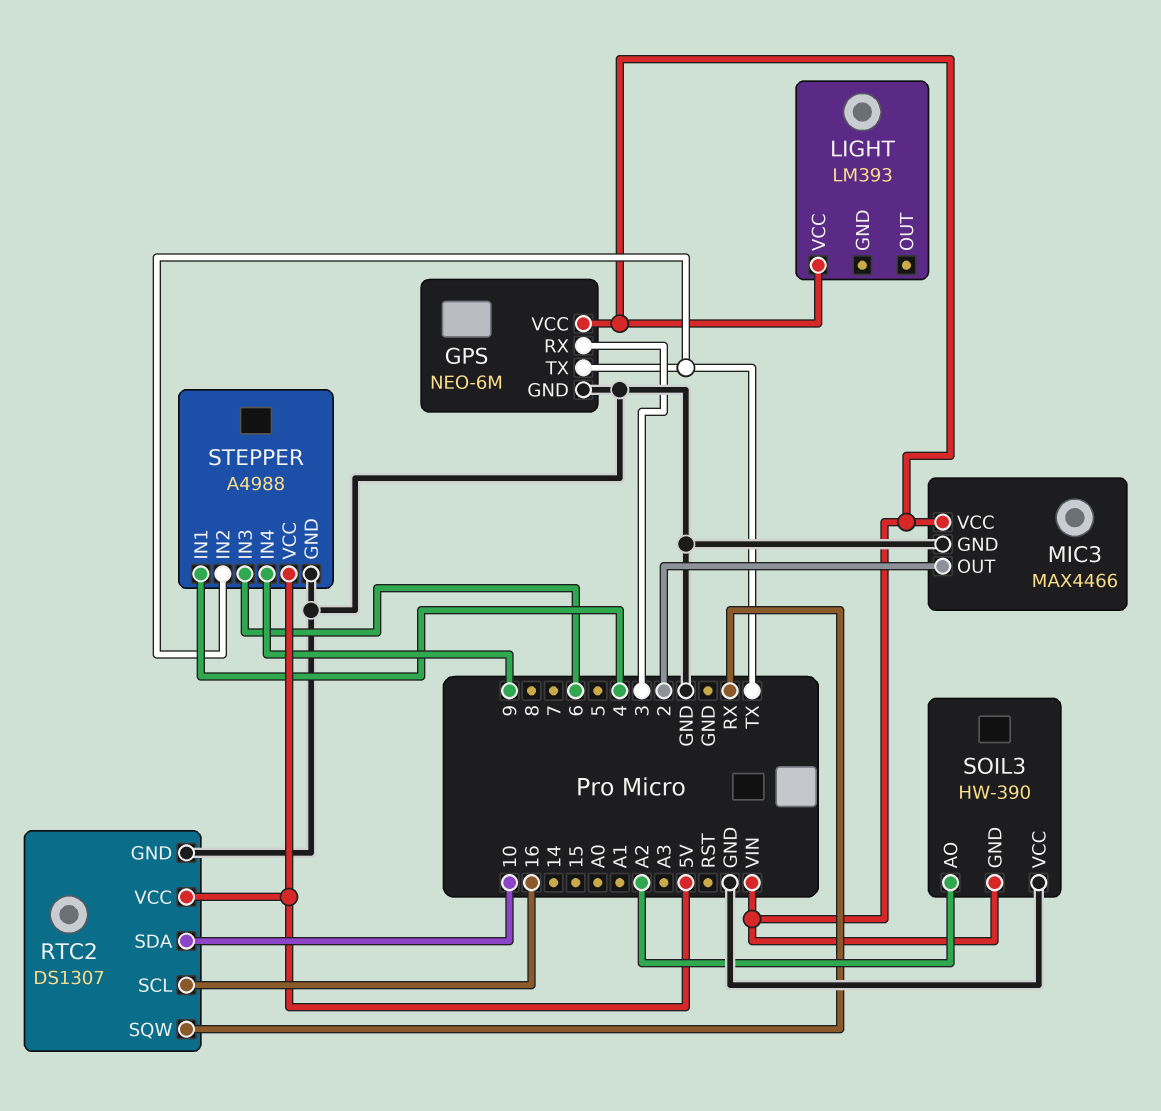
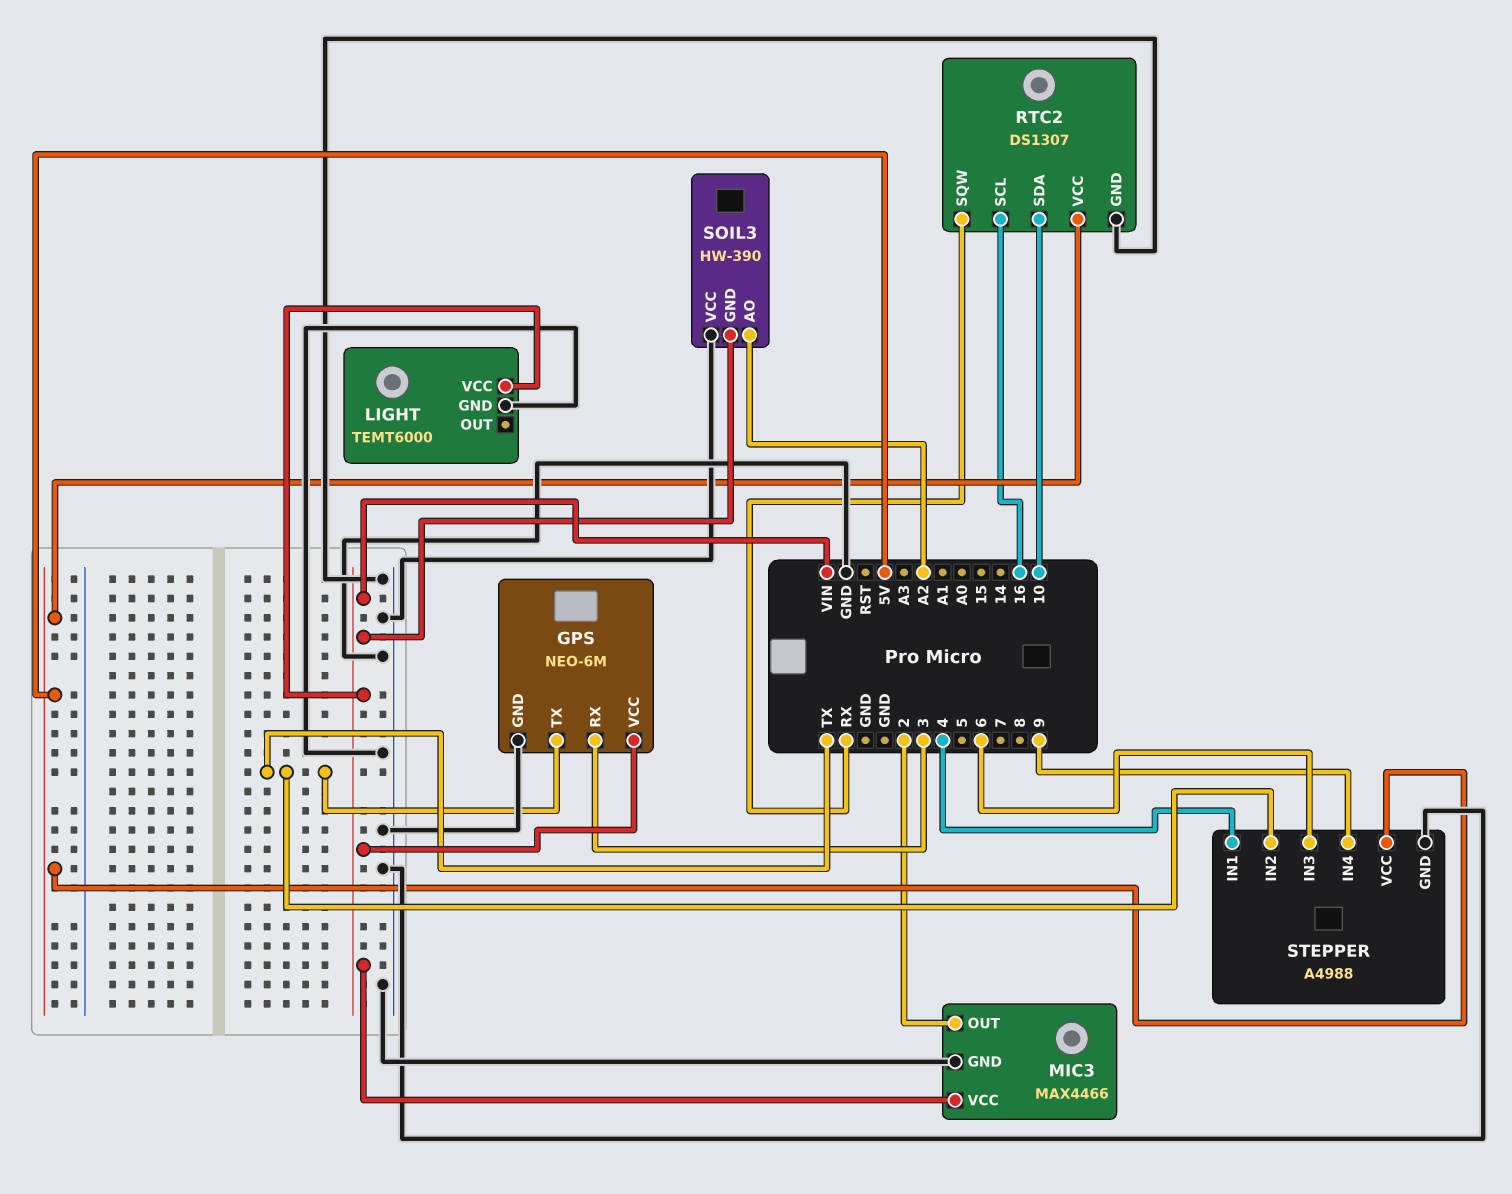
LIGHT: LM393 -> TEMT6000
LIGHT pin GND: none -> GND

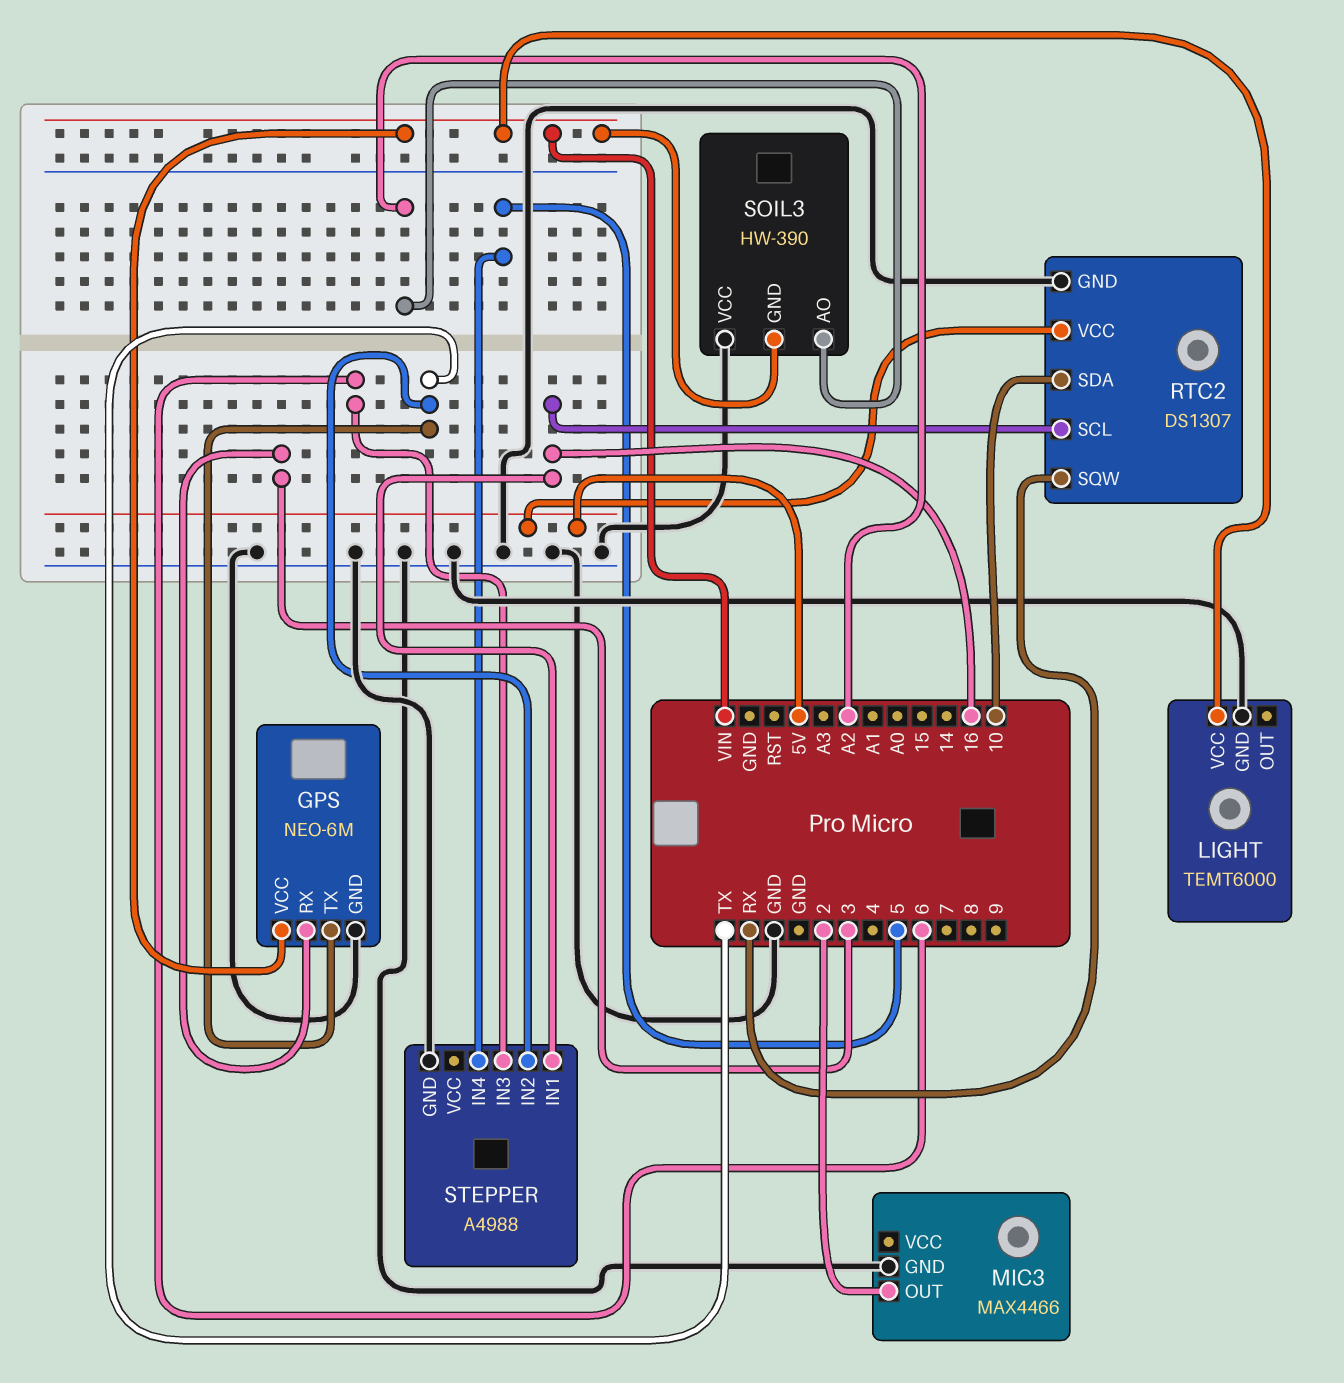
MIC3 pin VCC: VIN -> none
STEPPER pin IN1: 4 -> 16
STEPPER pin IN4: 9 -> 5
STEPPER pin VCC: 5V -> none

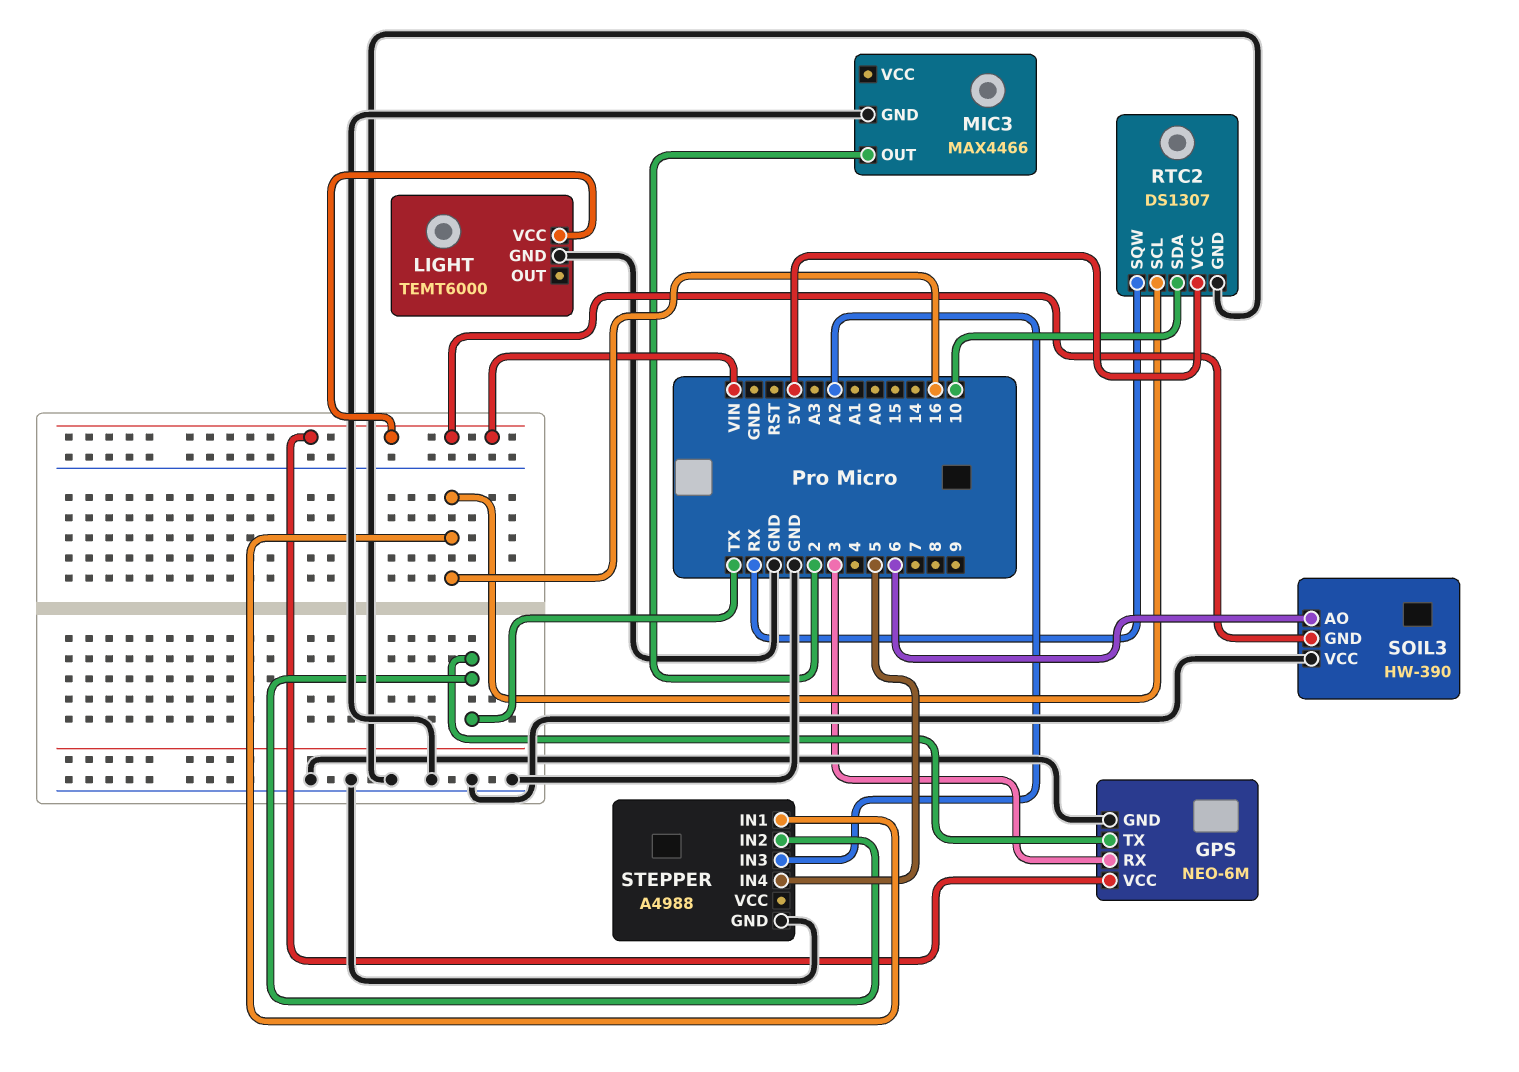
SOIL3 pin AO: A2 -> 6
STEPPER pin IN3: 6 -> A2

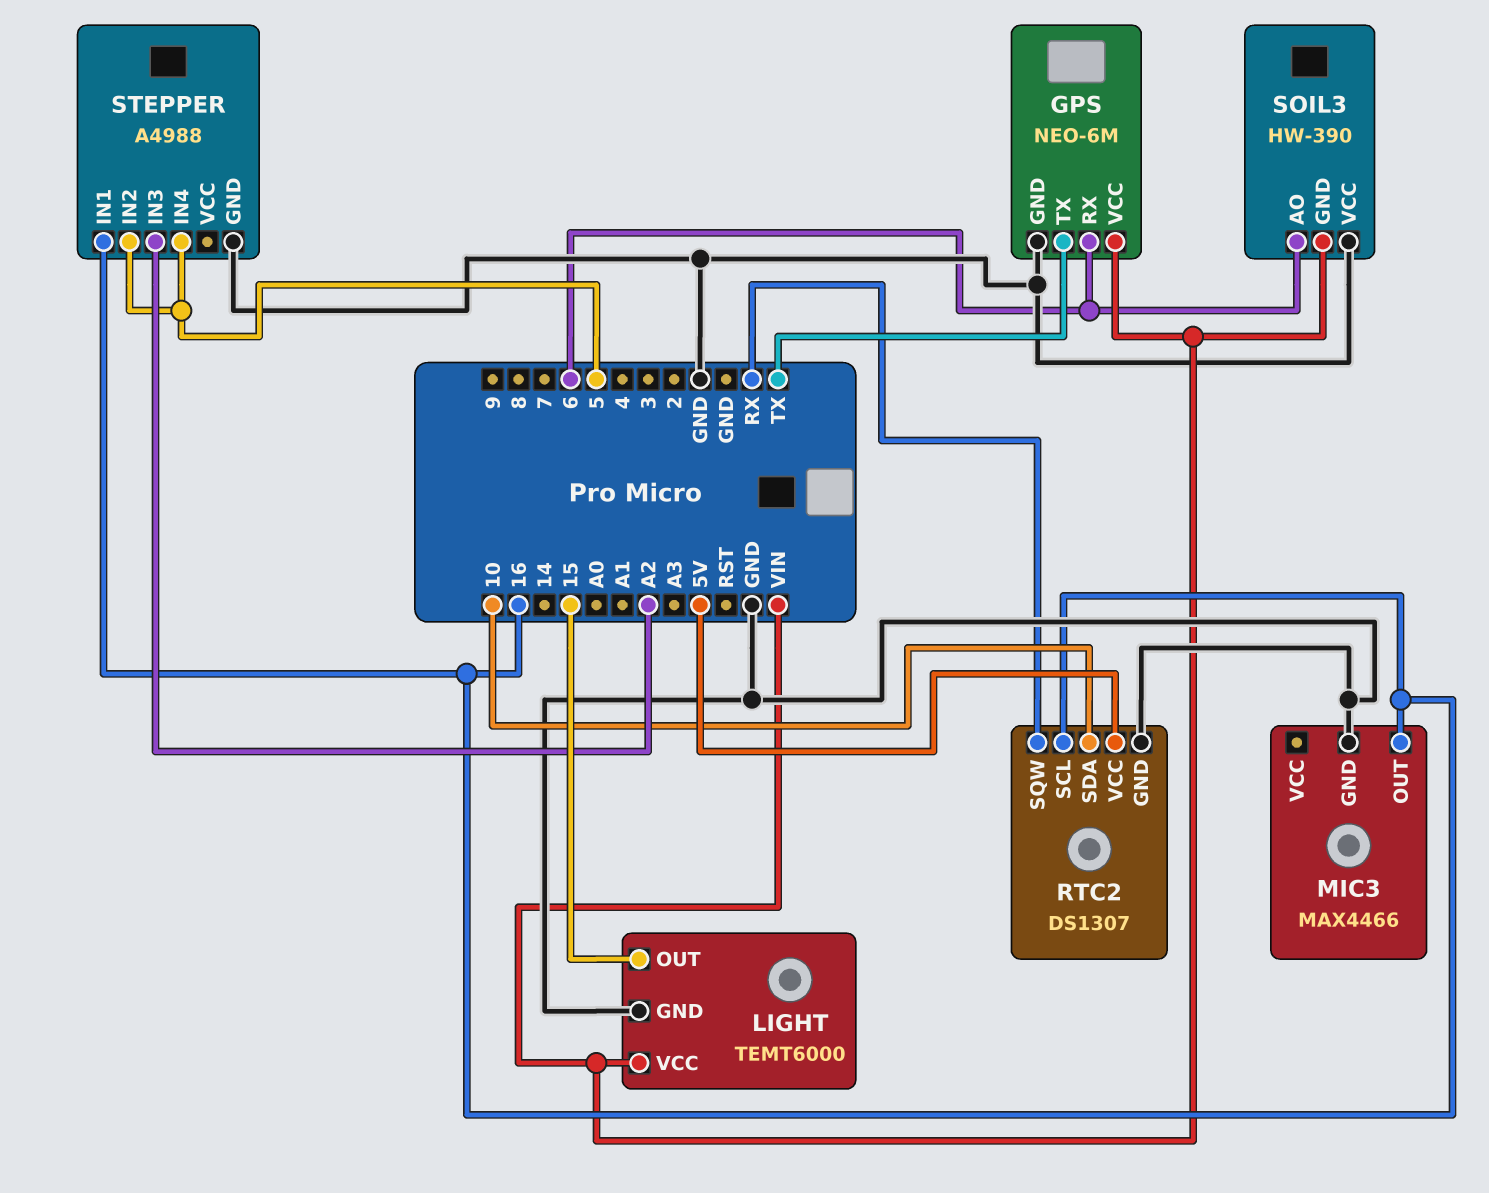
GPS pin RX: 3 -> 6
LIGHT pin OUT: none -> 15
MIC3 pin OUT: 2 -> 16
STEPPER pin IN2: TX -> 5

